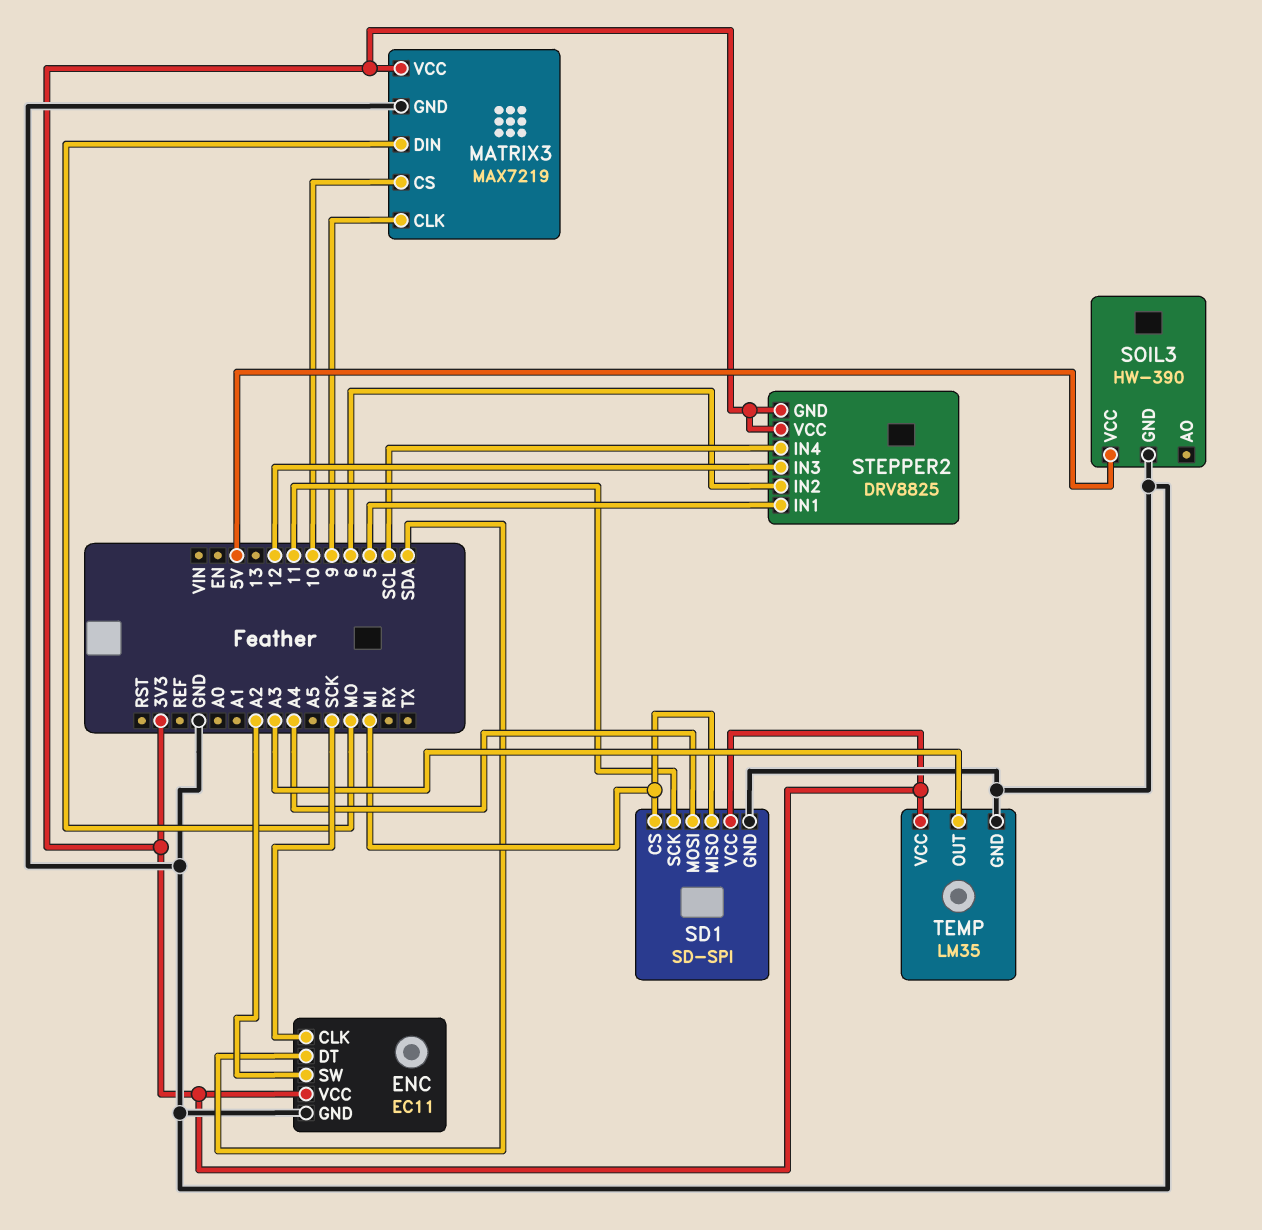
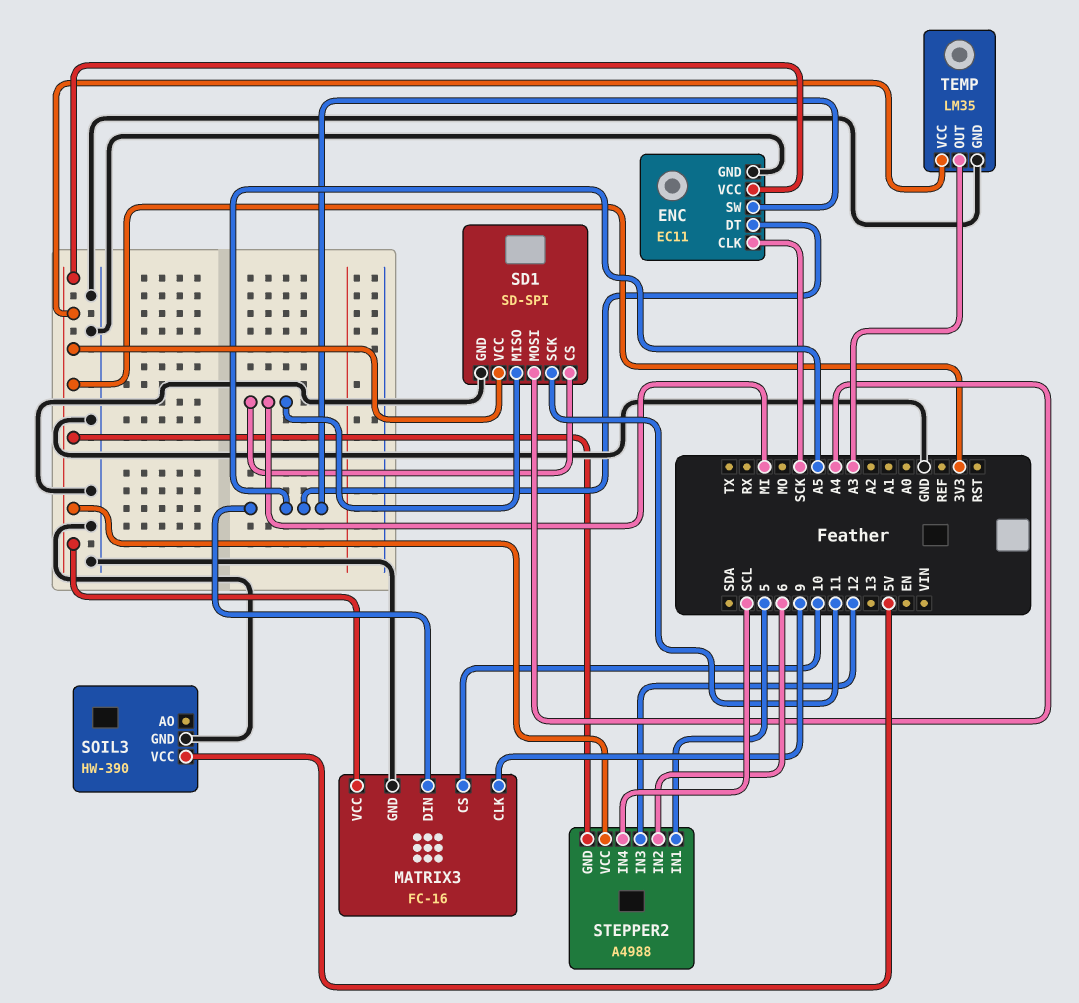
ENC pin DT: SDA -> A5
ENC pin SW: A2 -> A5
MATRIX3: MAX7219 -> FC-16
MATRIX3 pin DIN: MO -> A5
STEPPER2: DRV8825 -> A4988

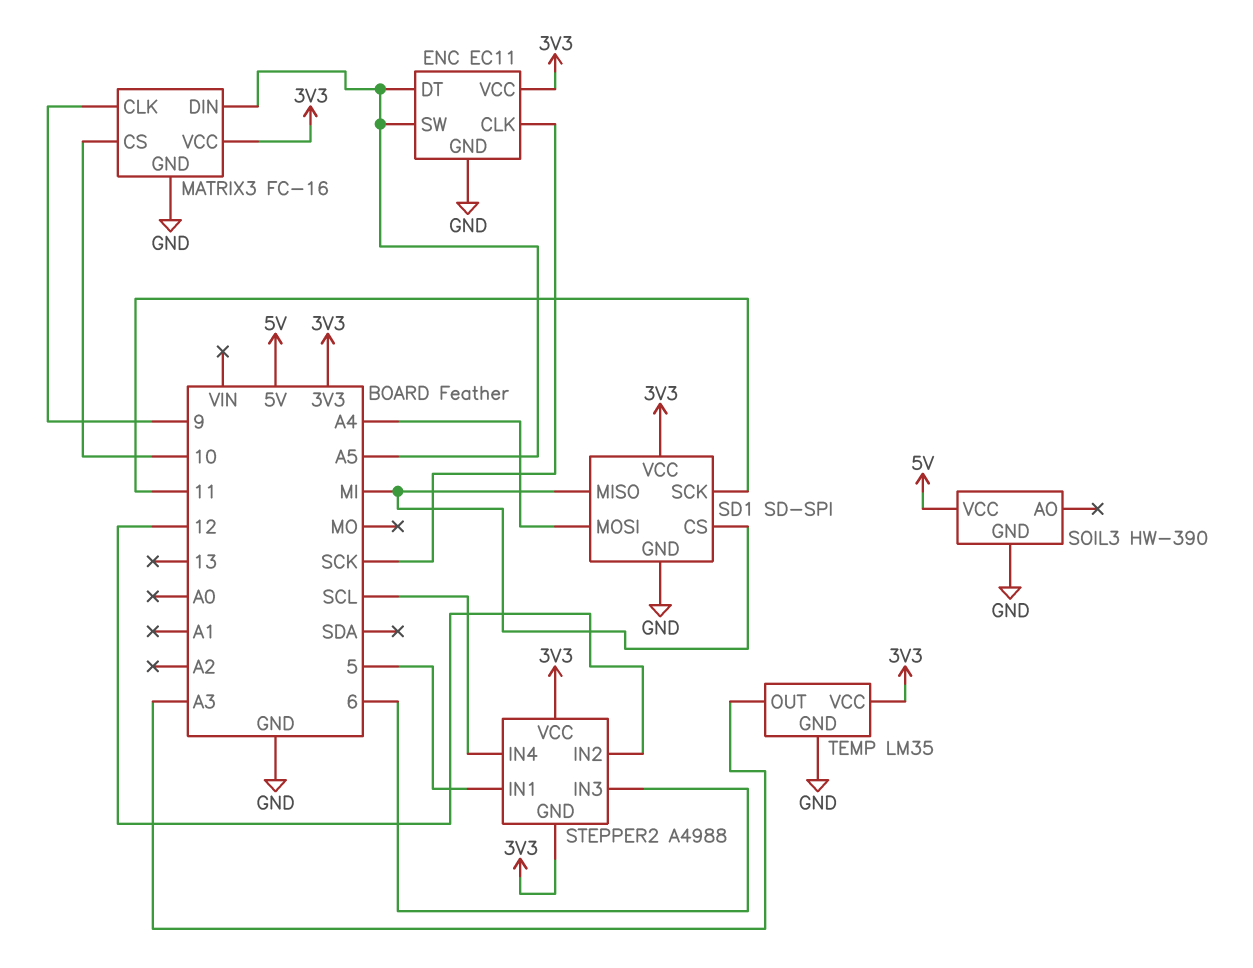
STEPPER2 pin IN2: 6 -> 12
STEPPER2 pin IN3: 12 -> 6

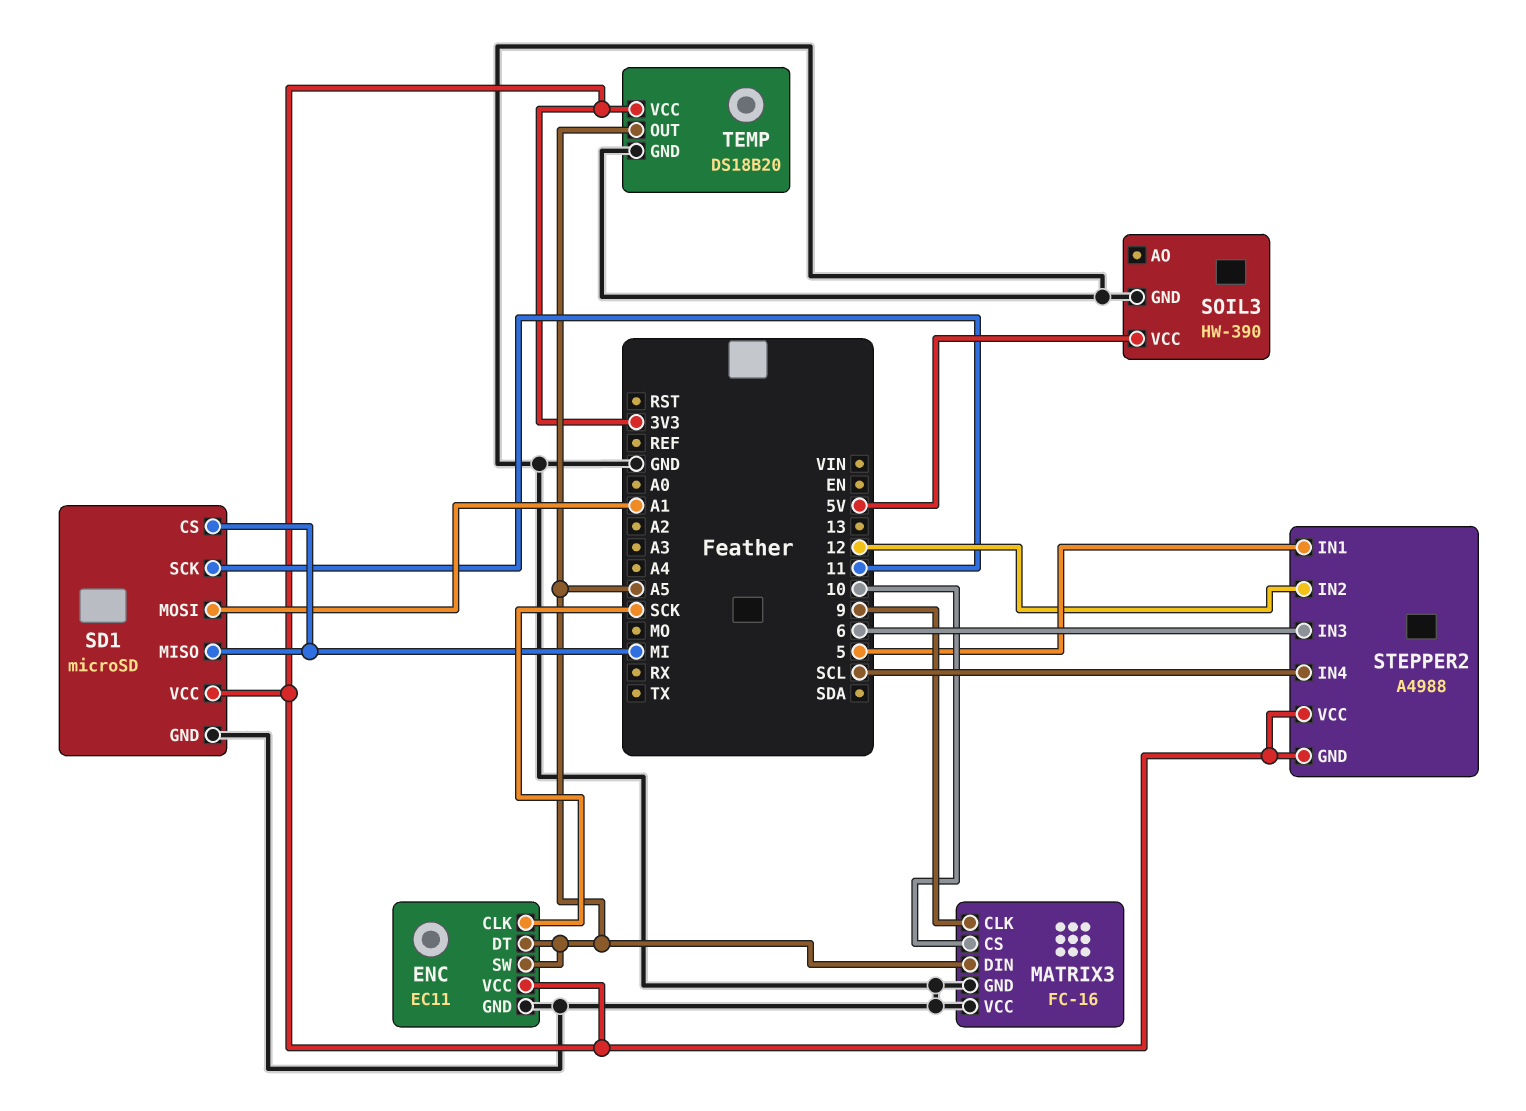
MATRIX3 pin VCC: 3V3 -> GND
SD1: SD-SPI -> microSD
SD1 pin MOSI: A4 -> A1
TEMP: LM35 -> DS18B20
TEMP pin OUT: A3 -> A5

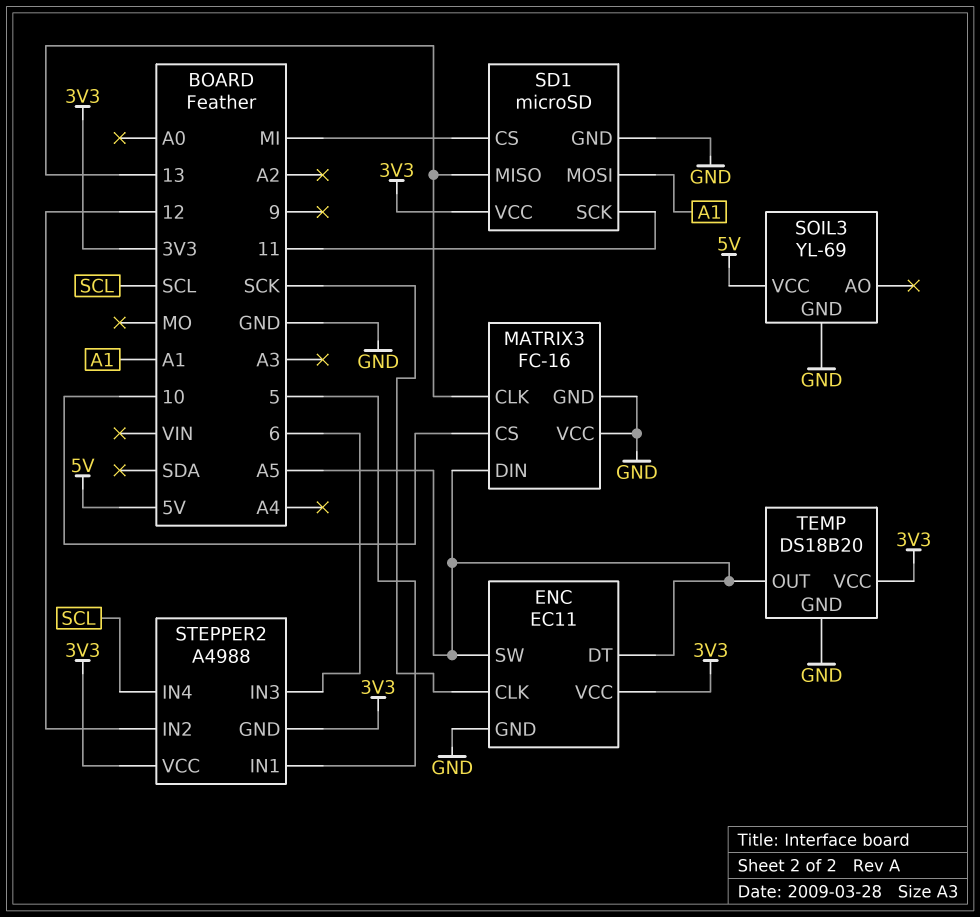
MATRIX3 pin CLK: 9 -> 13
SD1 pin MISO: MI -> 13
SOIL3: HW-390 -> YL-69

